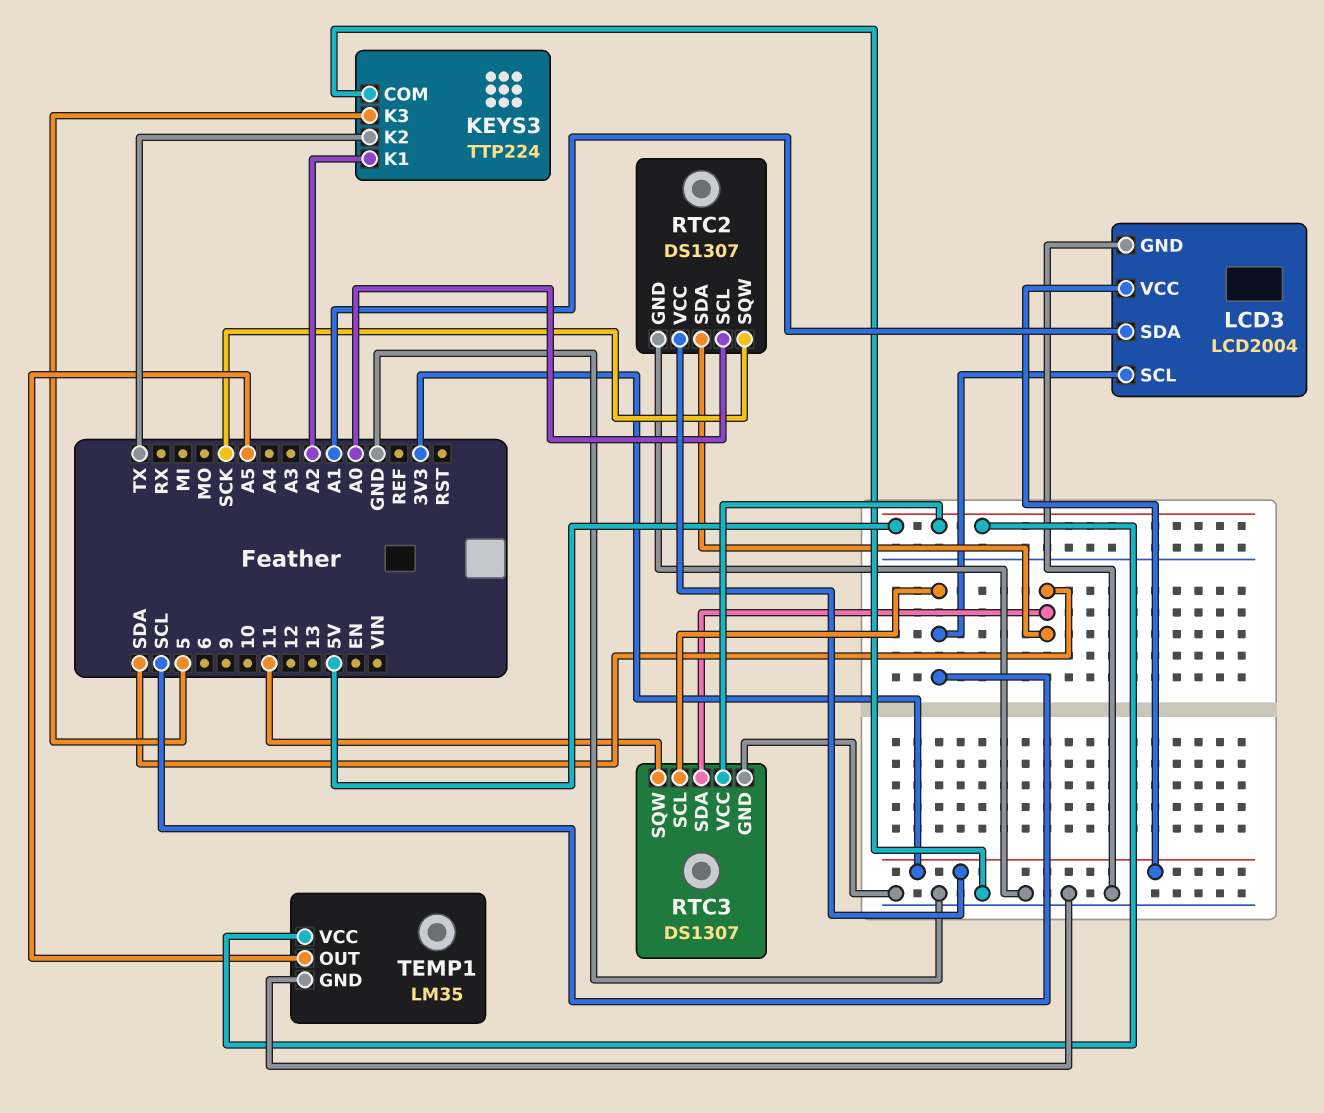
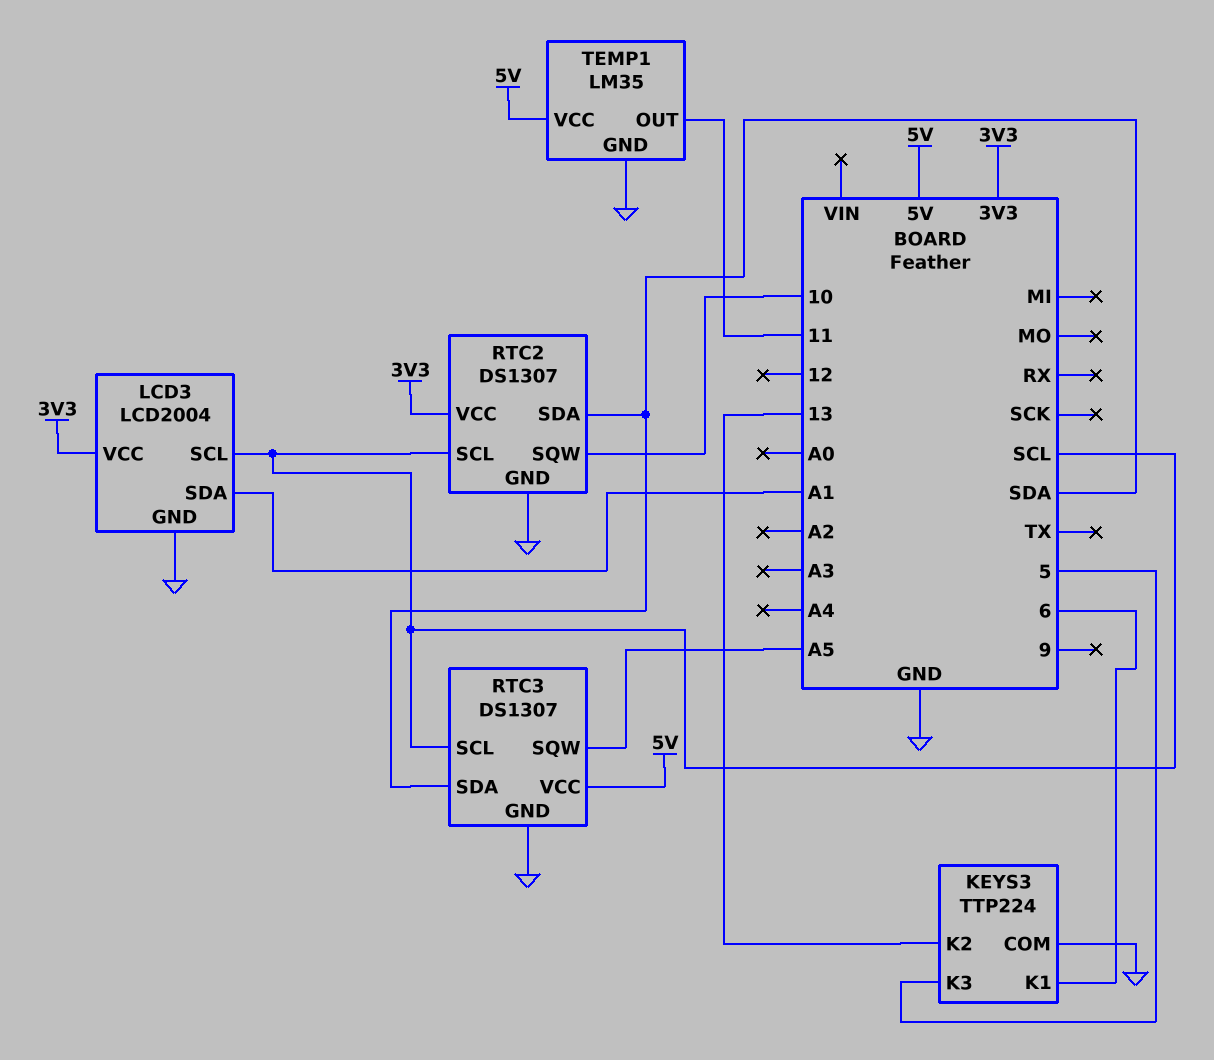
KEYS3 pin K1: A2 -> 6
KEYS3 pin K2: TX -> 13
RTC2 pin SCL: A0 -> SCL
RTC2 pin SQW: SCK -> 10
RTC3 pin SQW: 11 -> A5
TEMP1 pin OUT: A5 -> 11

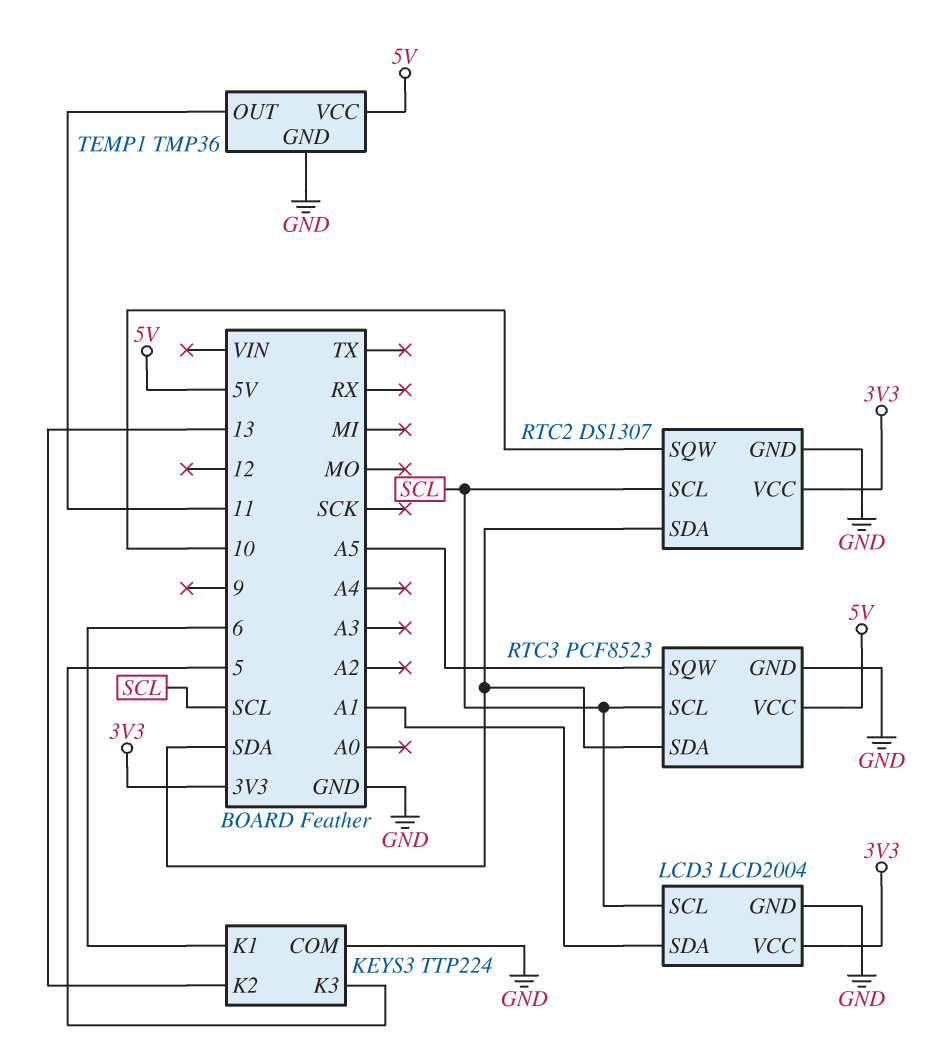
RTC3: DS1307 -> PCF8523
TEMP1: LM35 -> TMP36

